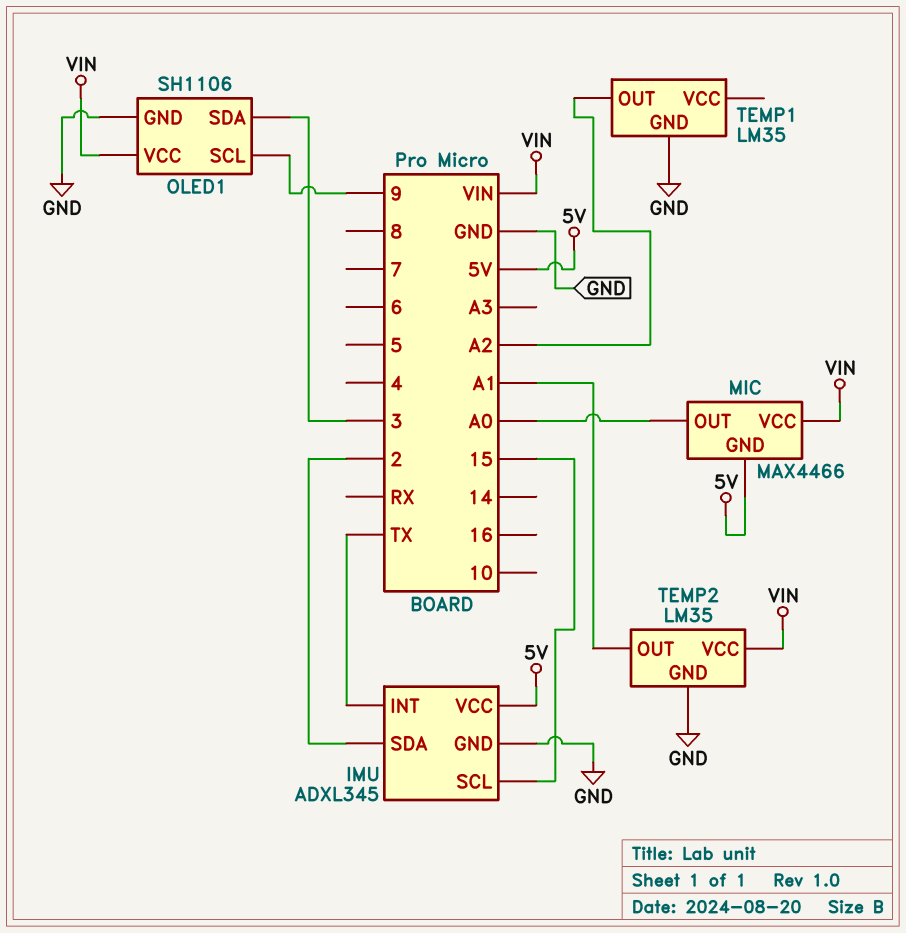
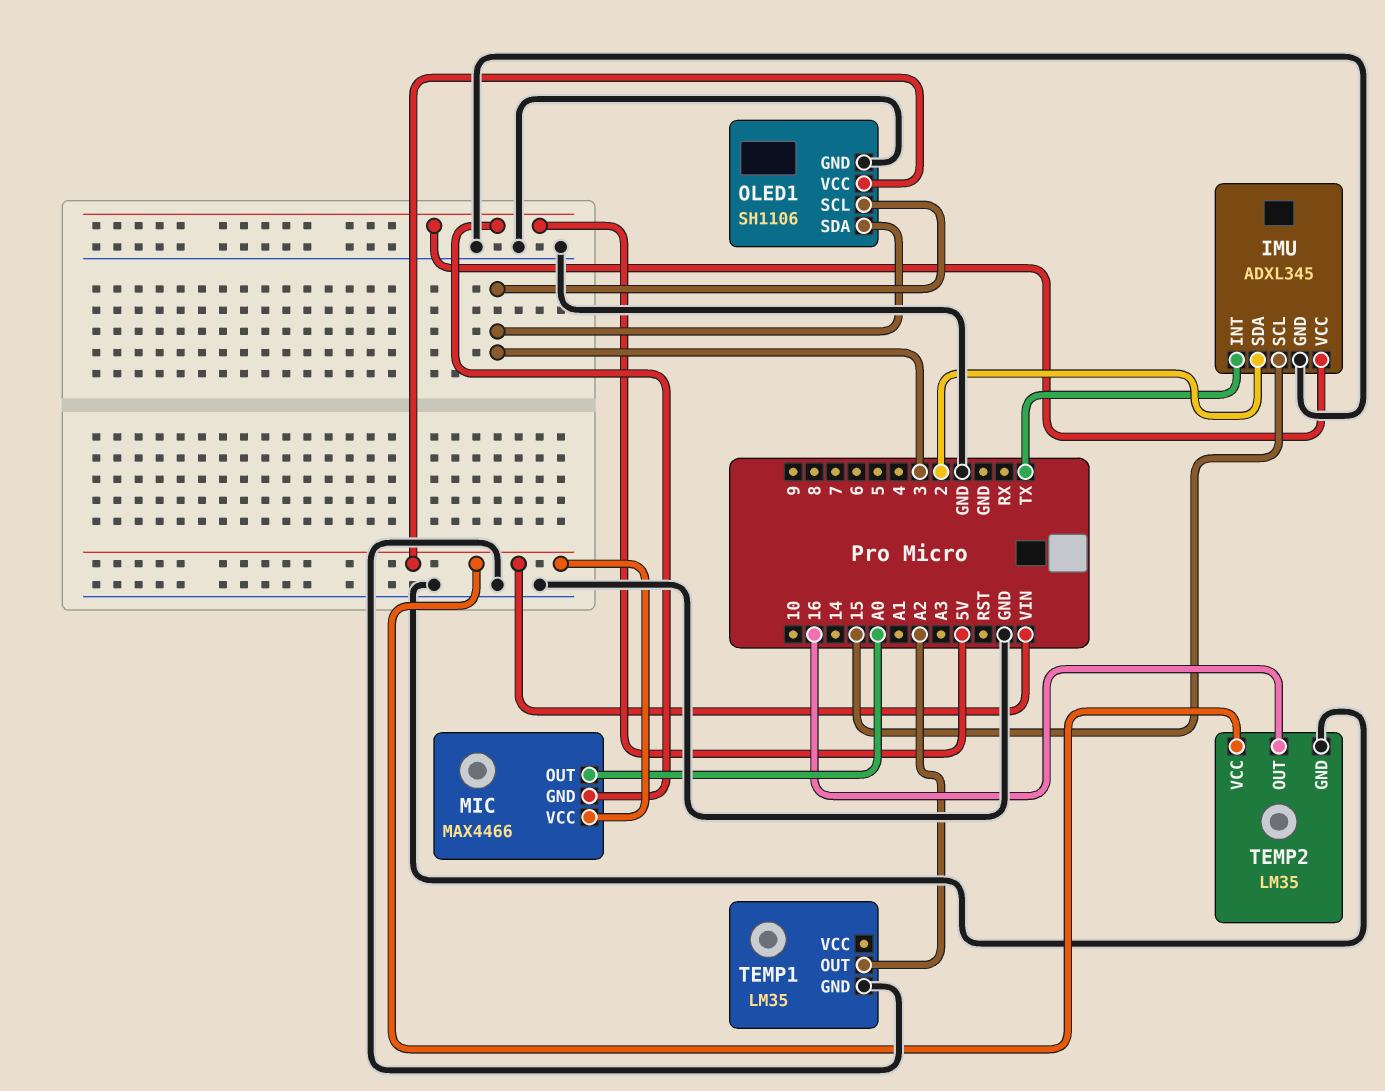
OLED1 pin SCL: 9 -> 3
TEMP2 pin OUT: A1 -> 16

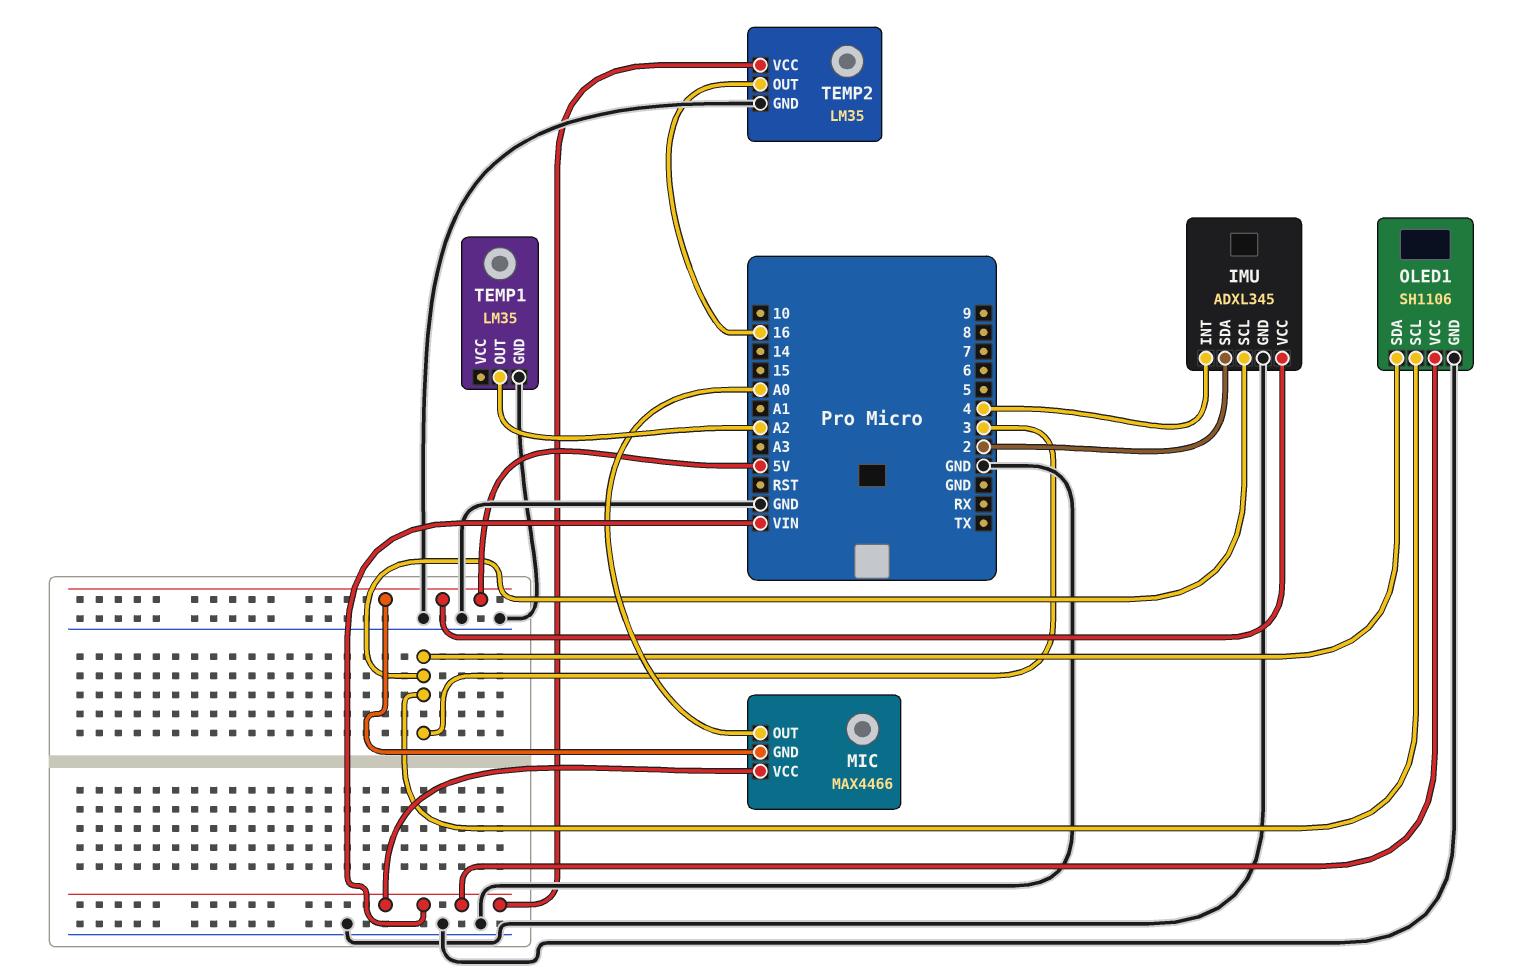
IMU pin INT: TX -> 4
IMU pin SCL: 15 -> 3

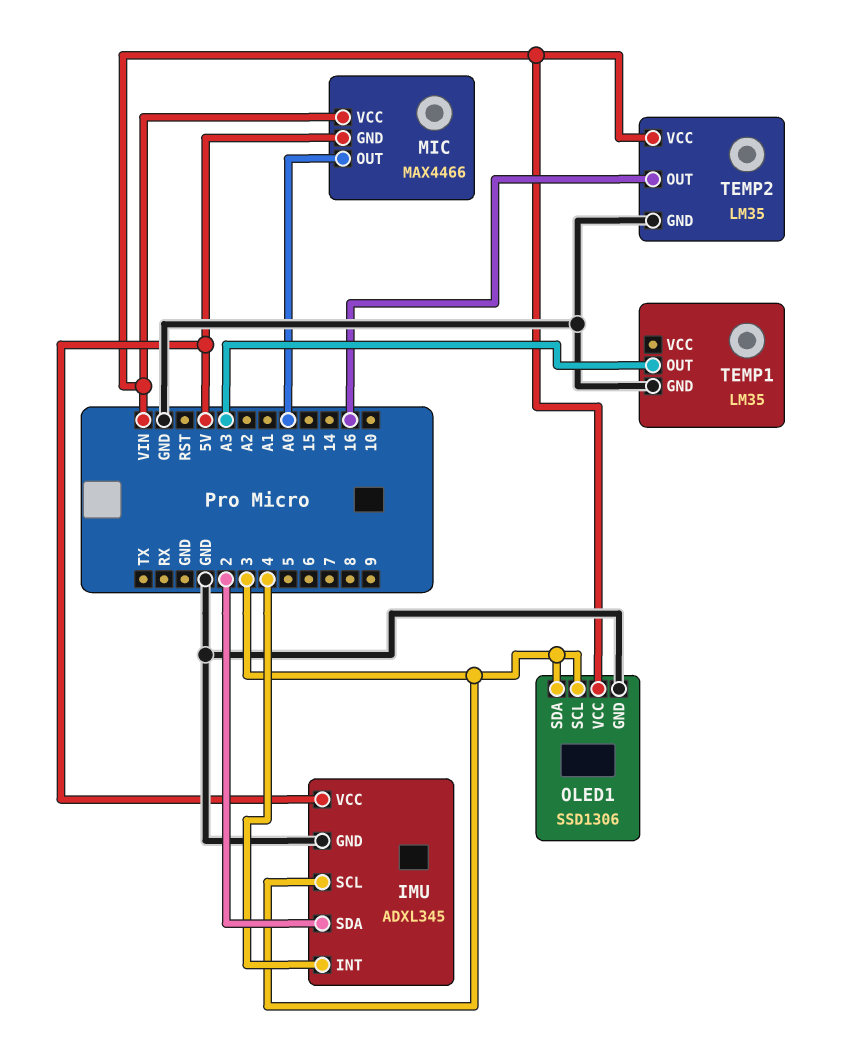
OLED1: SH1106 -> SSD1306
TEMP1 pin OUT: A2 -> A3

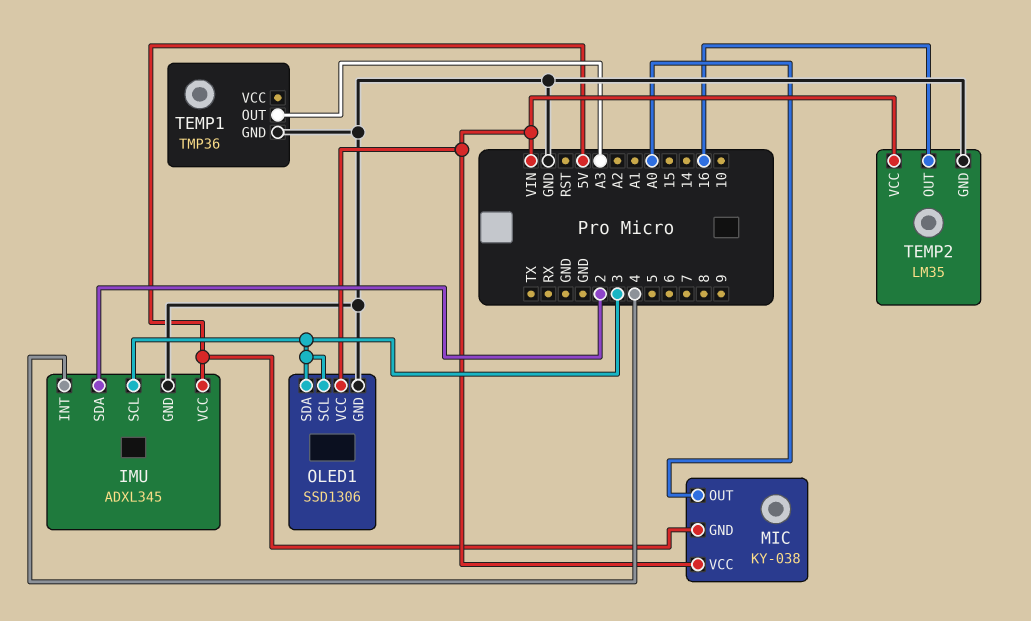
MIC: MAX4466 -> KY-038
TEMP1: LM35 -> TMP36

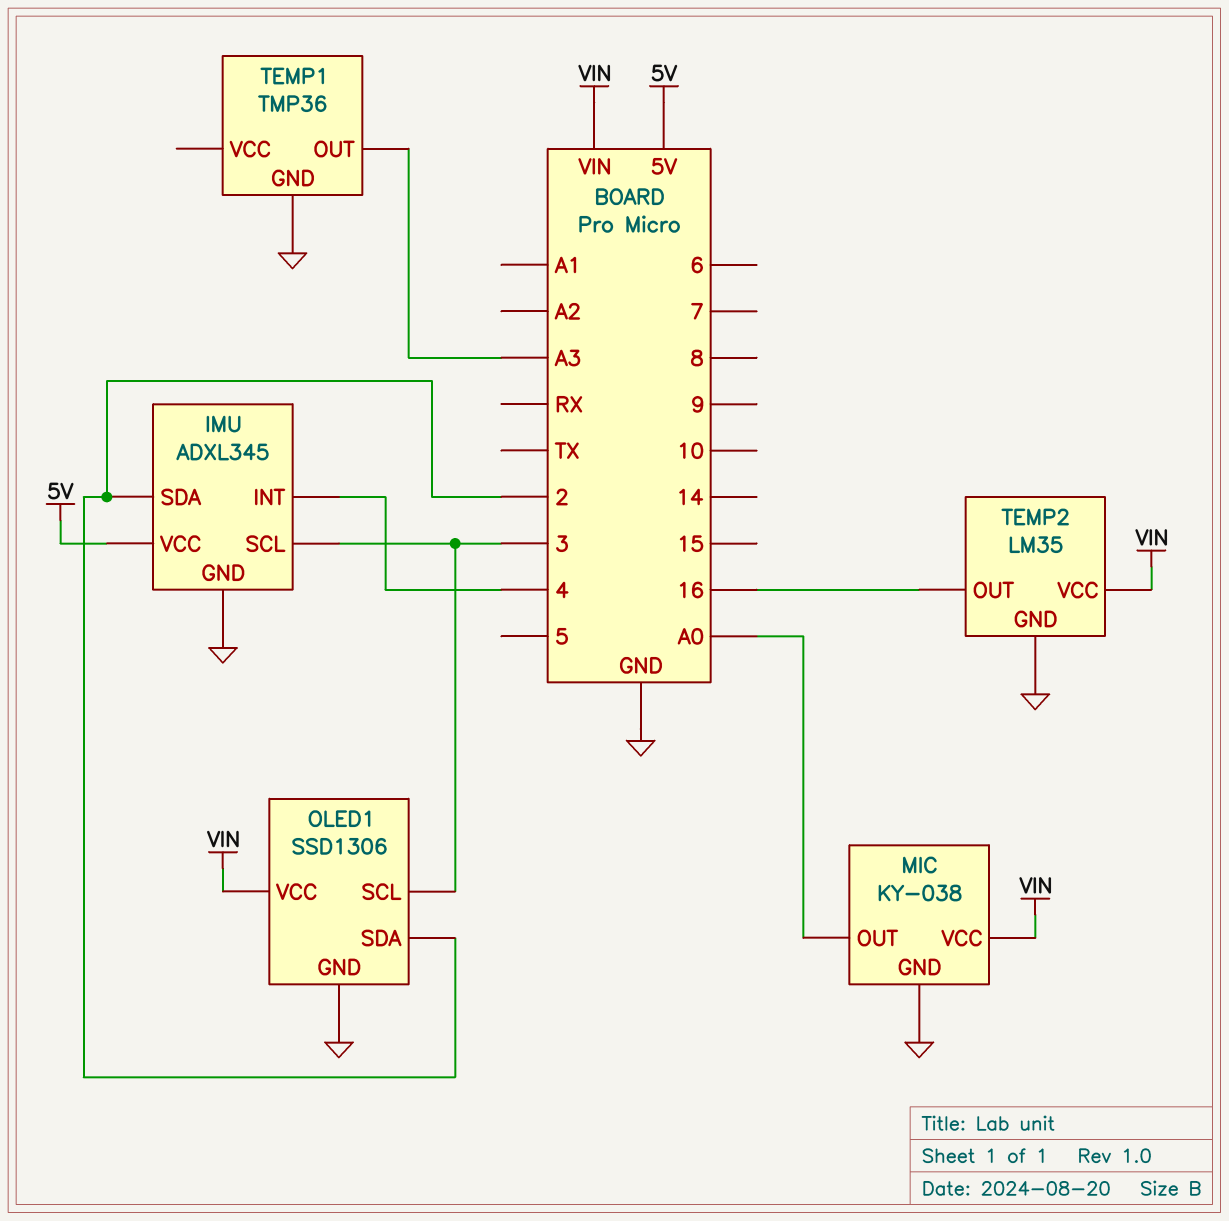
MIC pin GND: 5V -> GND
OLED1 pin SDA: 3 -> 2

